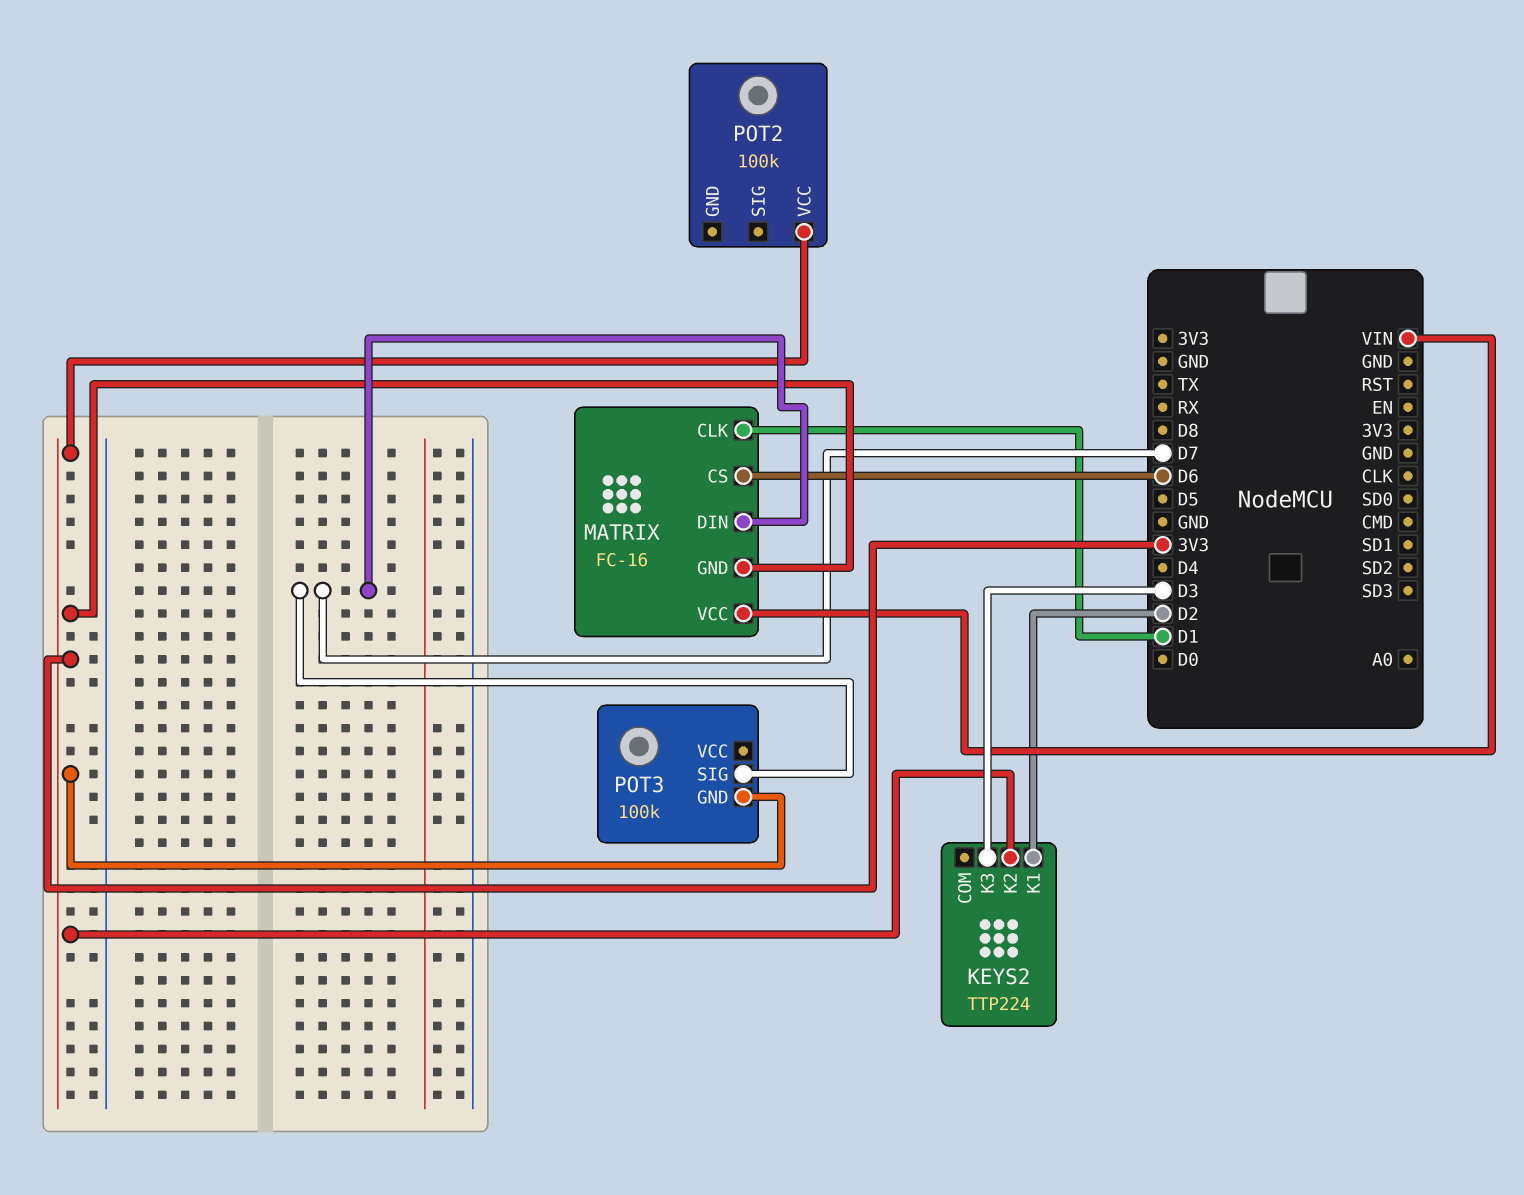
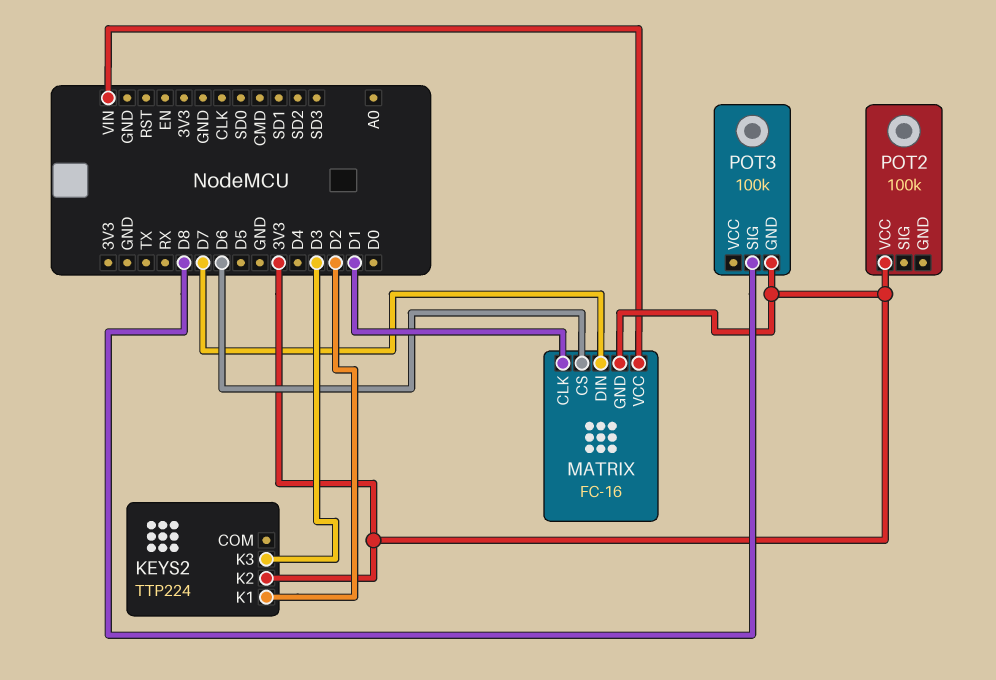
POT3 pin SIG: D7 -> D8

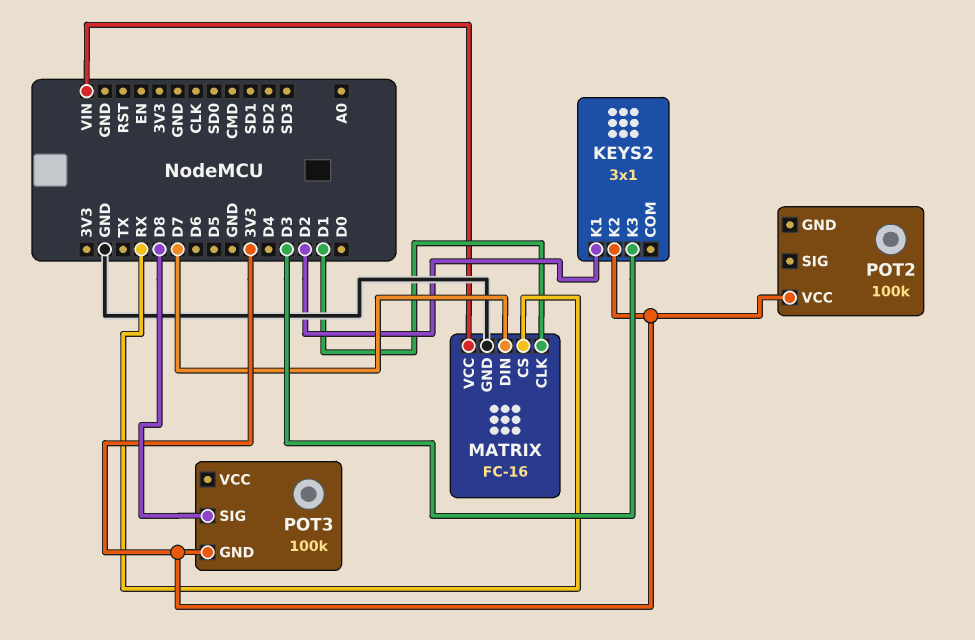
KEYS2: TTP224 -> 3x1
MATRIX pin CS: D6 -> RX
MATRIX pin GND: 3V3 -> GND

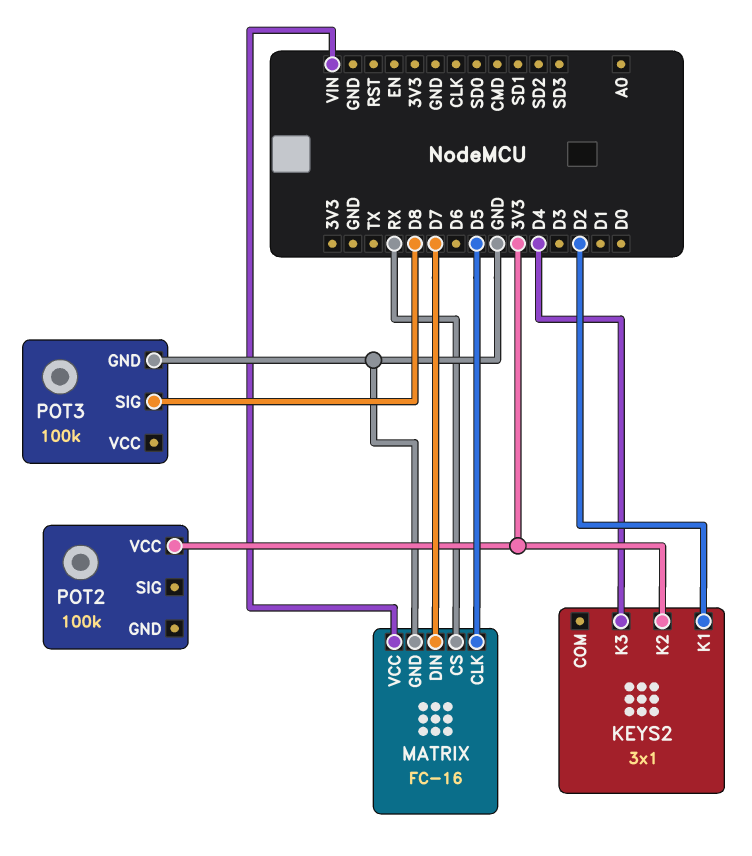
KEYS2 pin K3: D3 -> D4
MATRIX pin CLK: D1 -> D5
POT3 pin GND: 3V3 -> GND

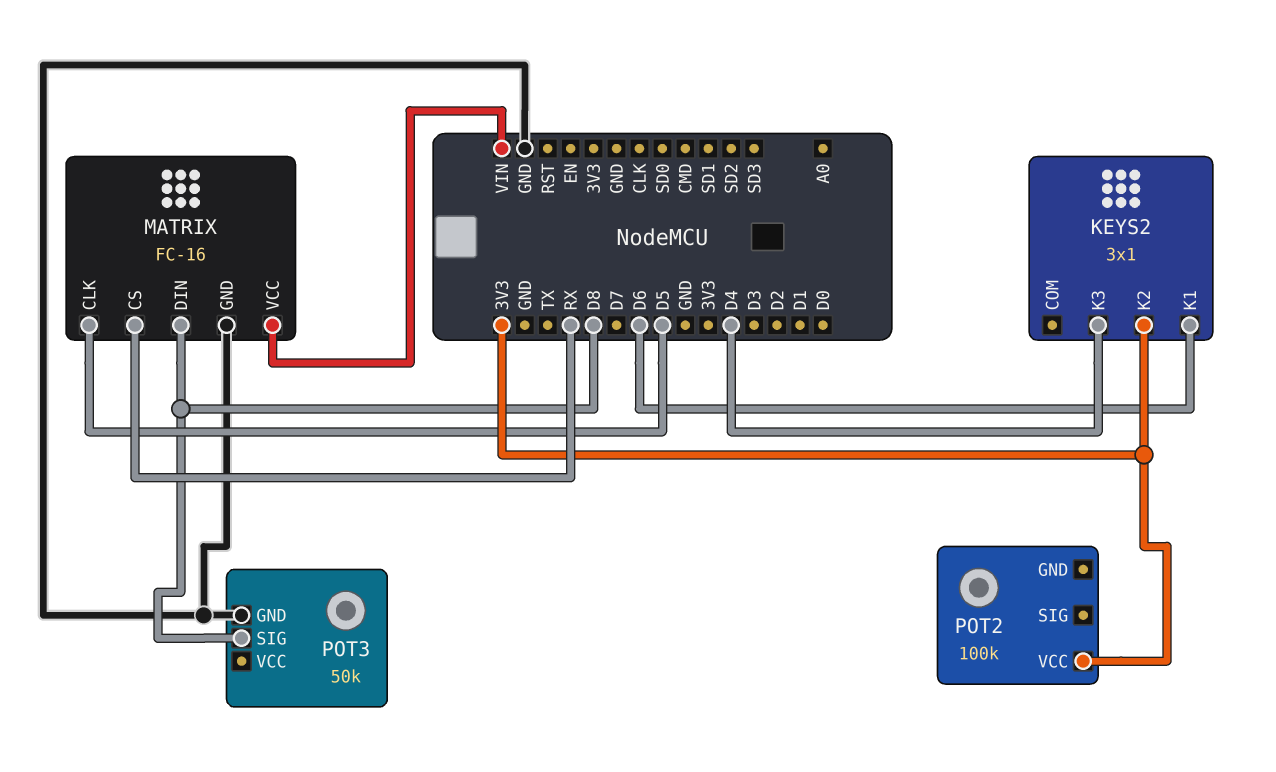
KEYS2 pin K1: D2 -> D6
MATRIX pin DIN: D7 -> D8
POT3: 100k -> 50k

